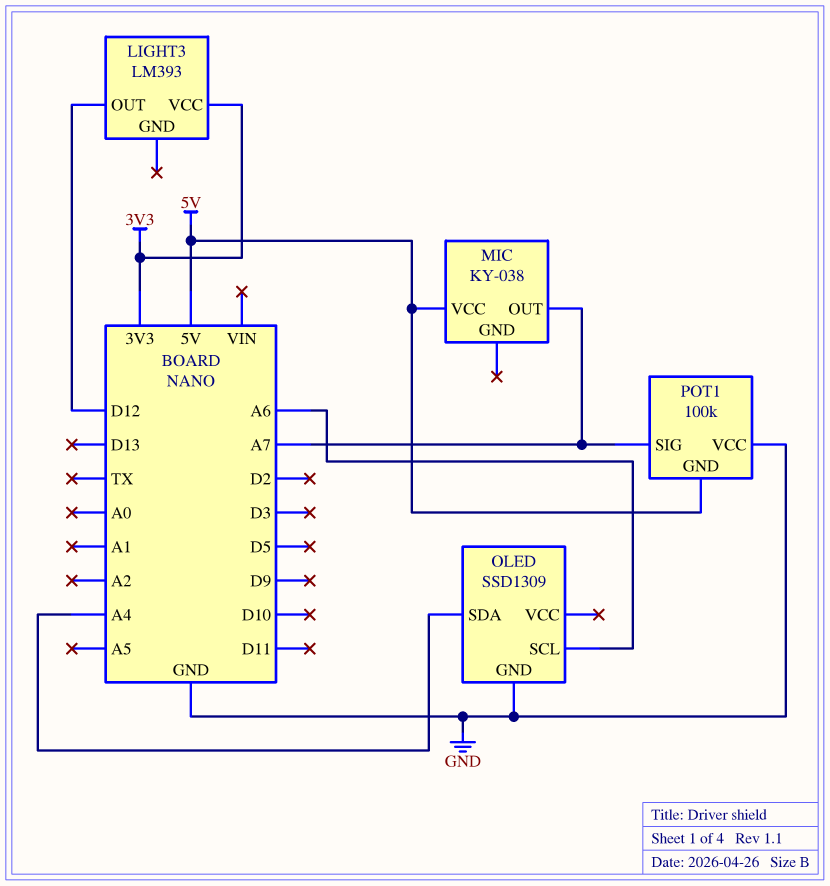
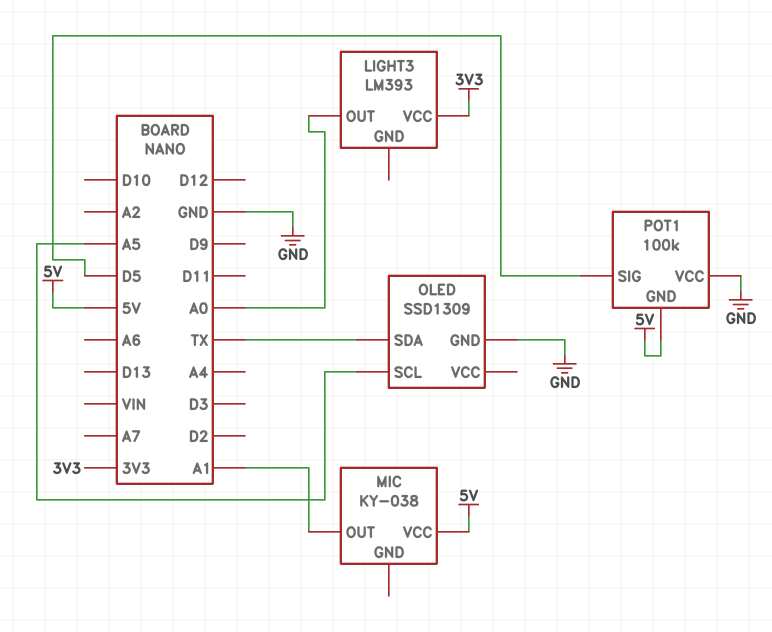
LIGHT3 pin OUT: D12 -> A0
MIC pin OUT: A7 -> A1
OLED pin SCL: A6 -> A5
OLED pin SDA: A4 -> TX
POT1 pin SIG: A7 -> D5

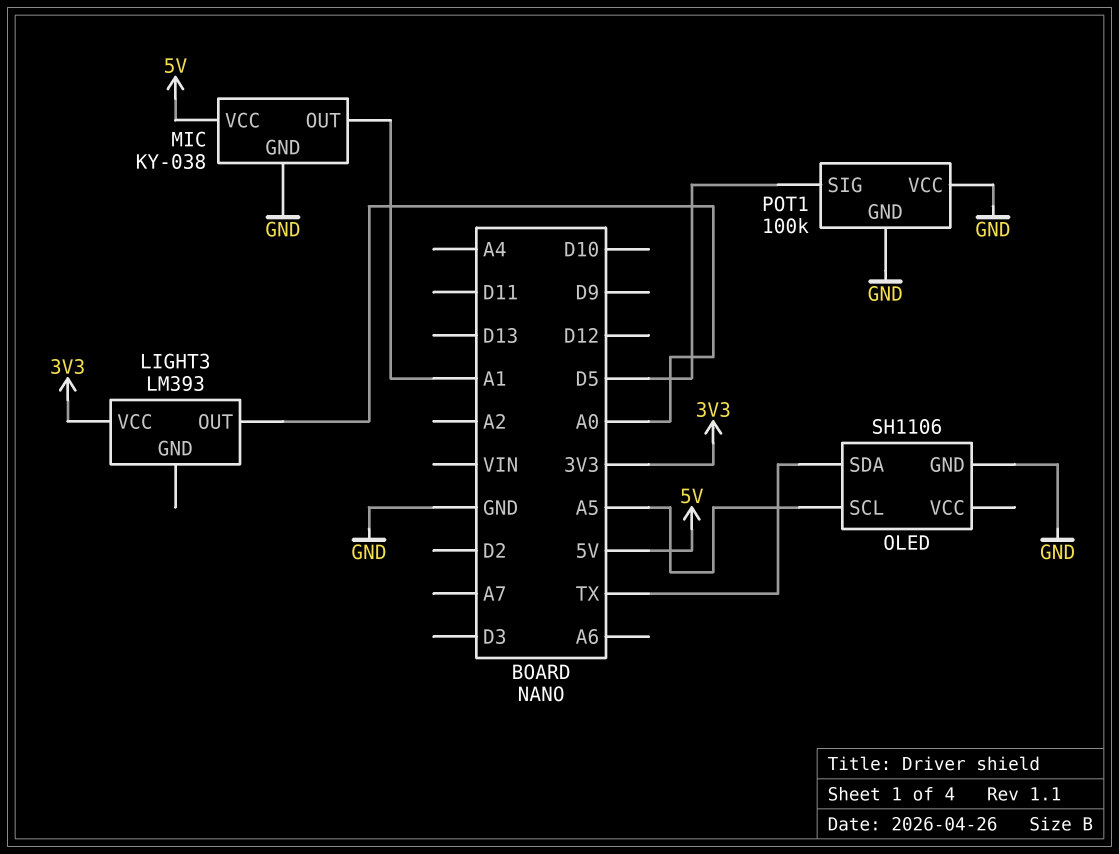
MIC pin GND: none -> GND
OLED: SSD1309 -> SH1106
POT1 pin GND: 5V -> GND

